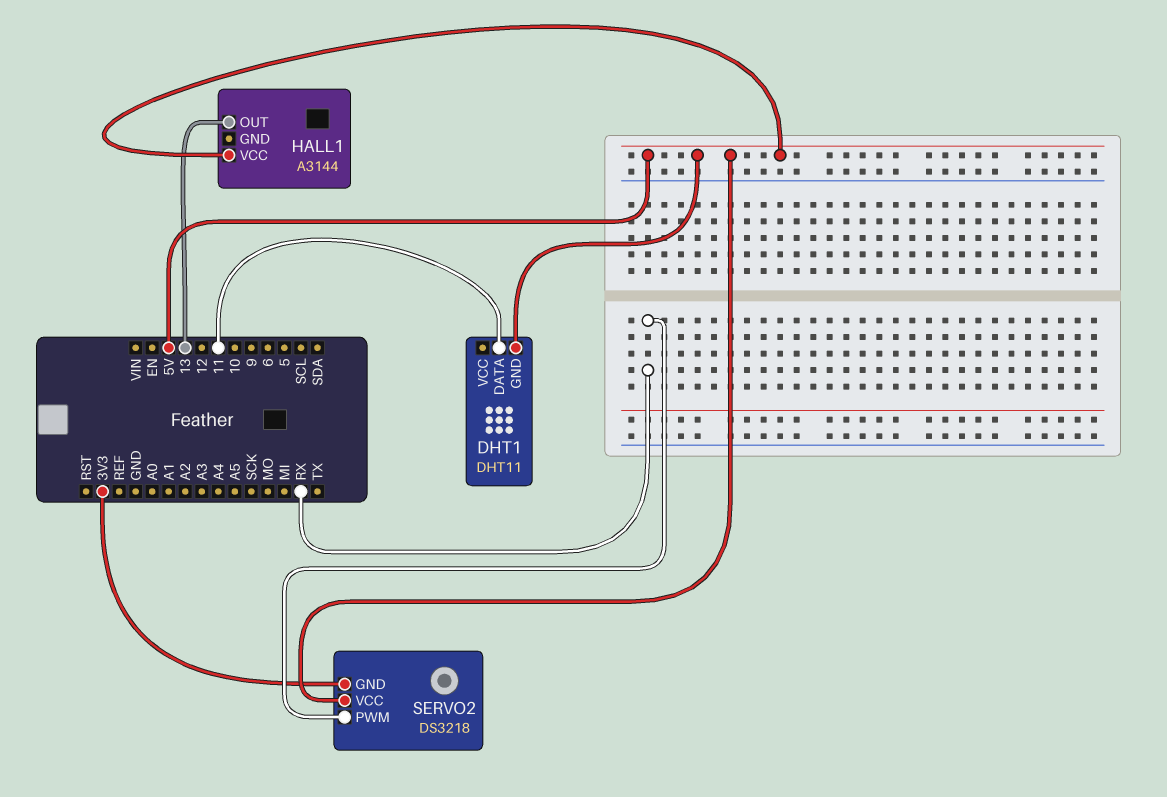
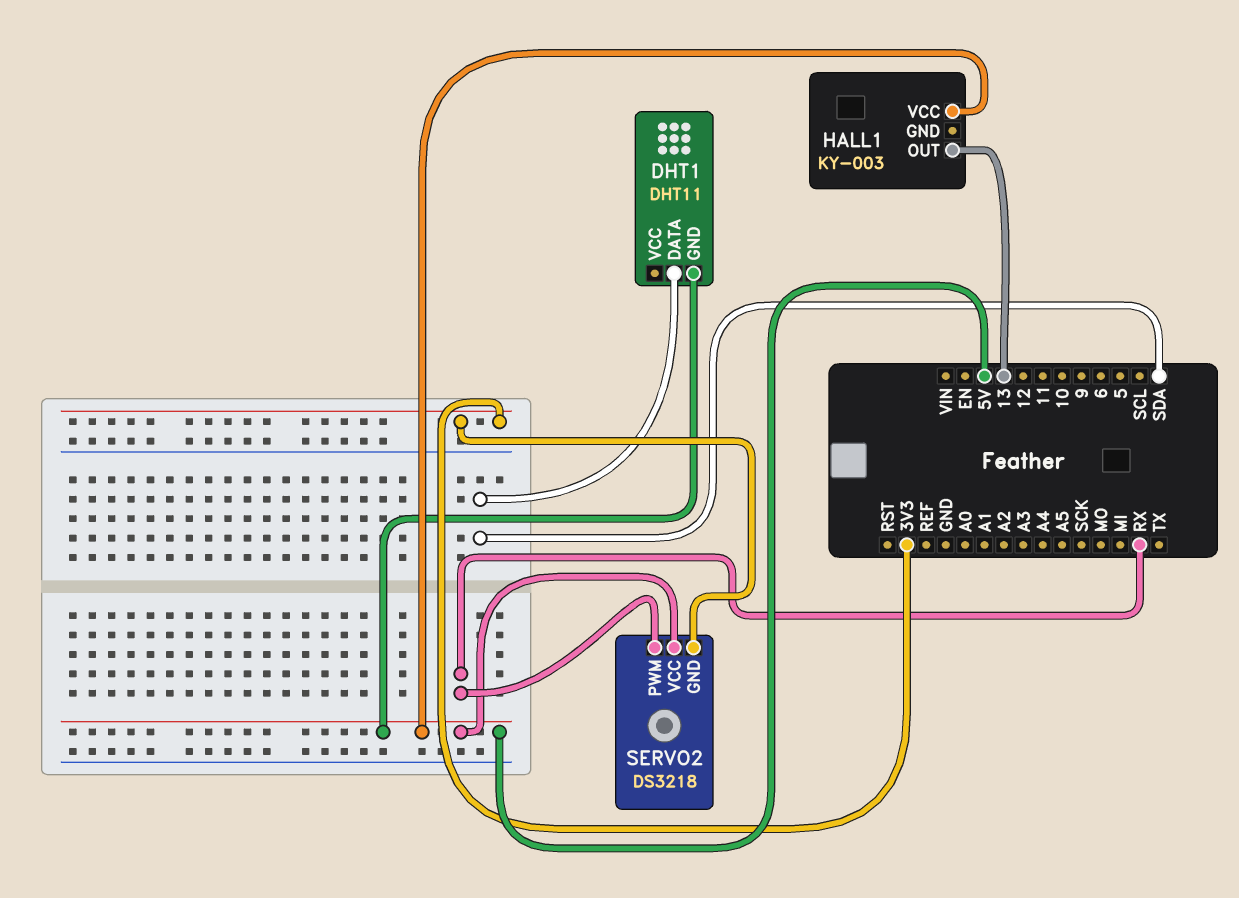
DHT1 pin DATA: 11 -> SDA
HALL1: A3144 -> KY-003

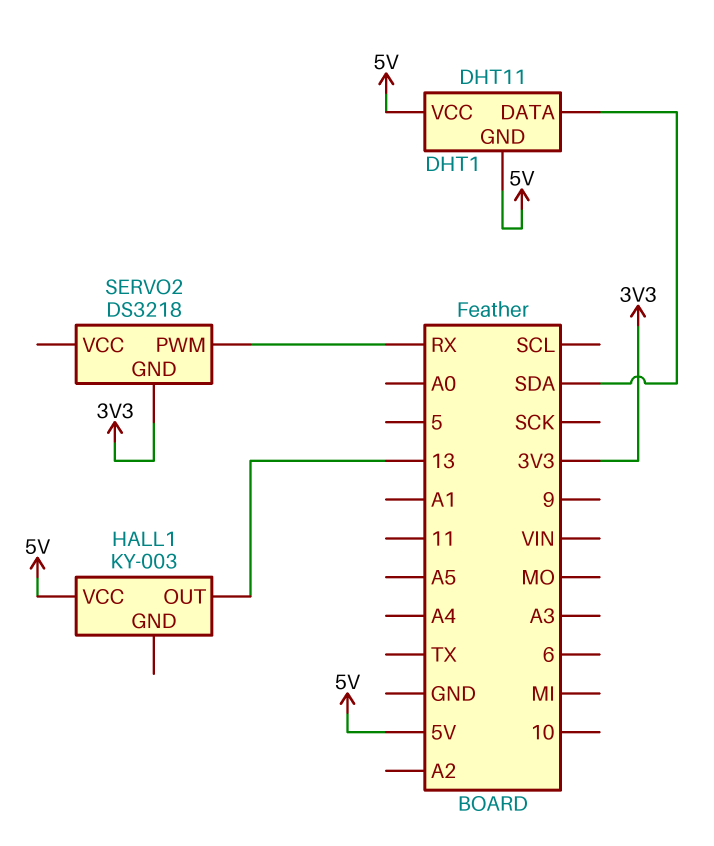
DHT1 pin VCC: none -> 5V
SERVO2 pin VCC: 5V -> none

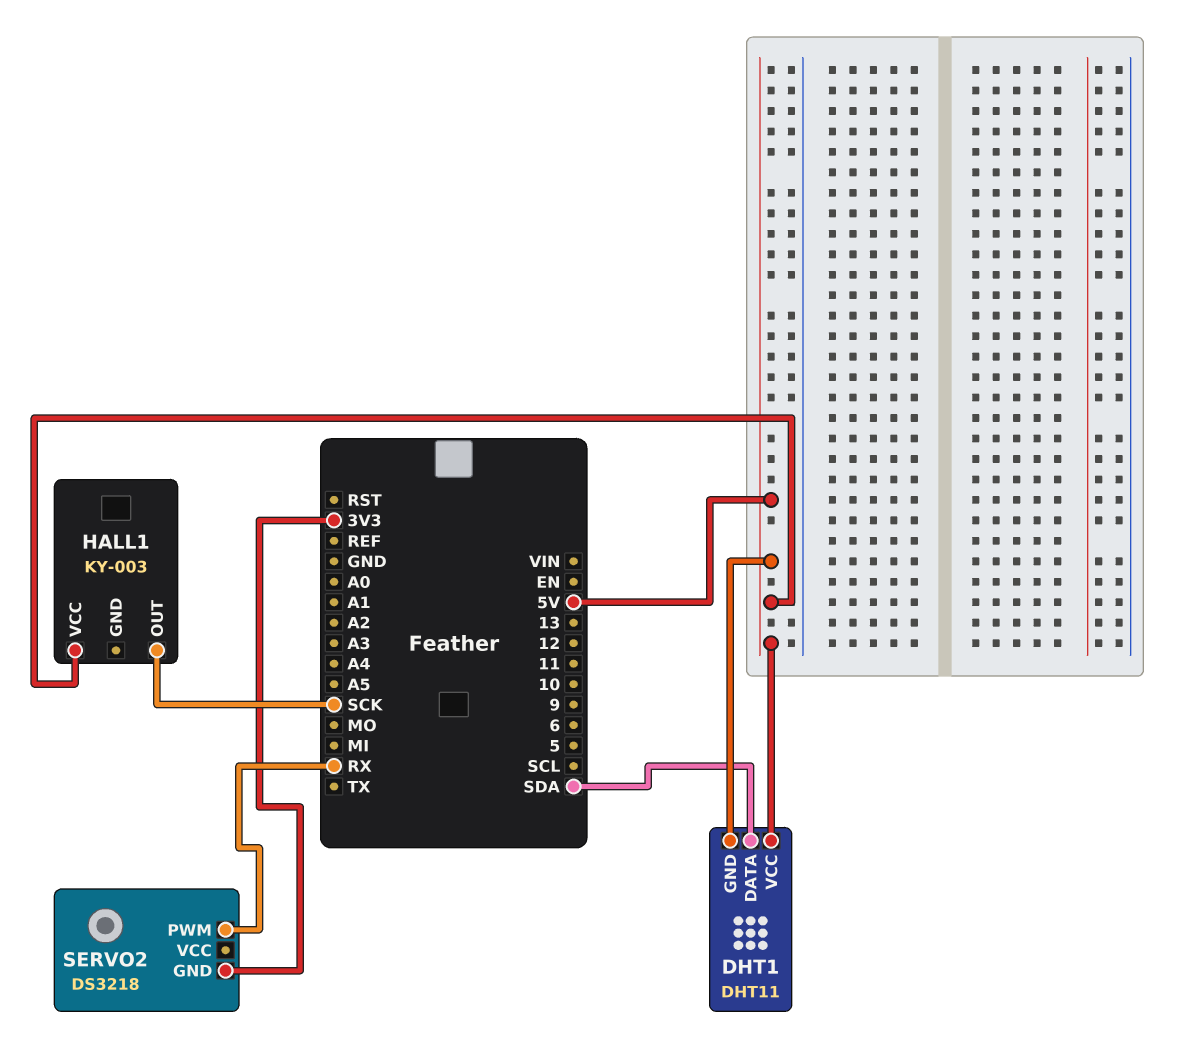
HALL1 pin OUT: 13 -> SCK

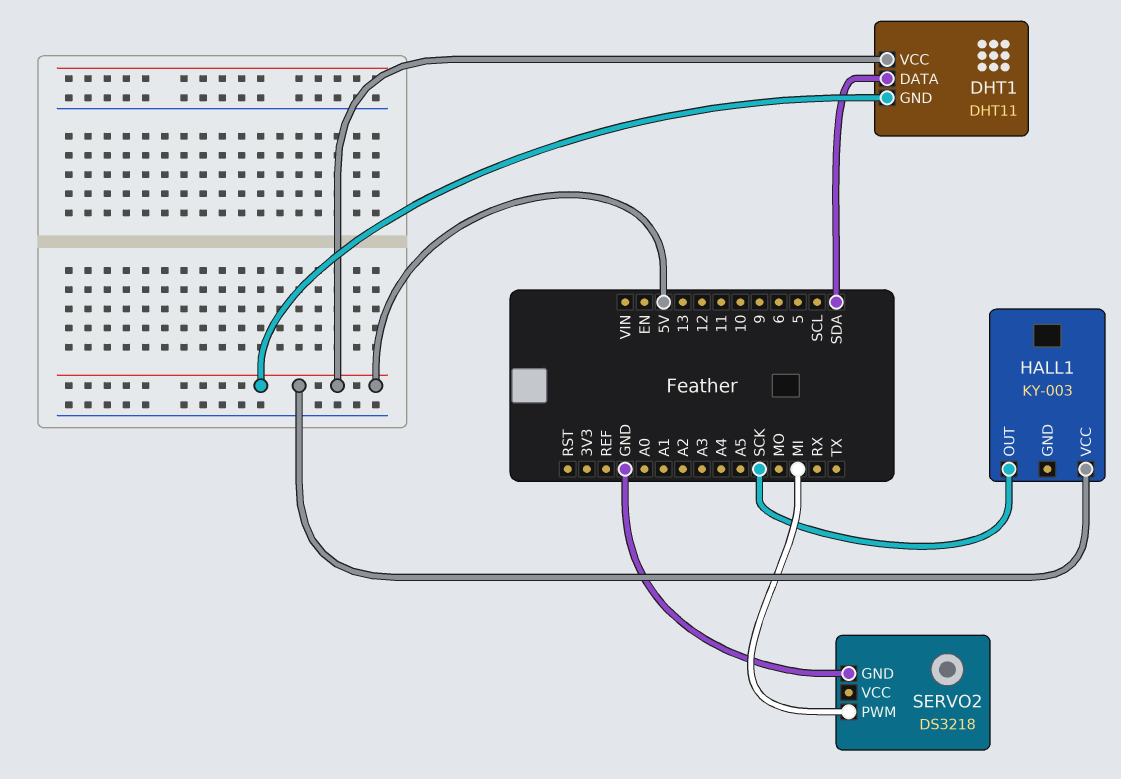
SERVO2 pin GND: 3V3 -> GND
SERVO2 pin PWM: RX -> MI

